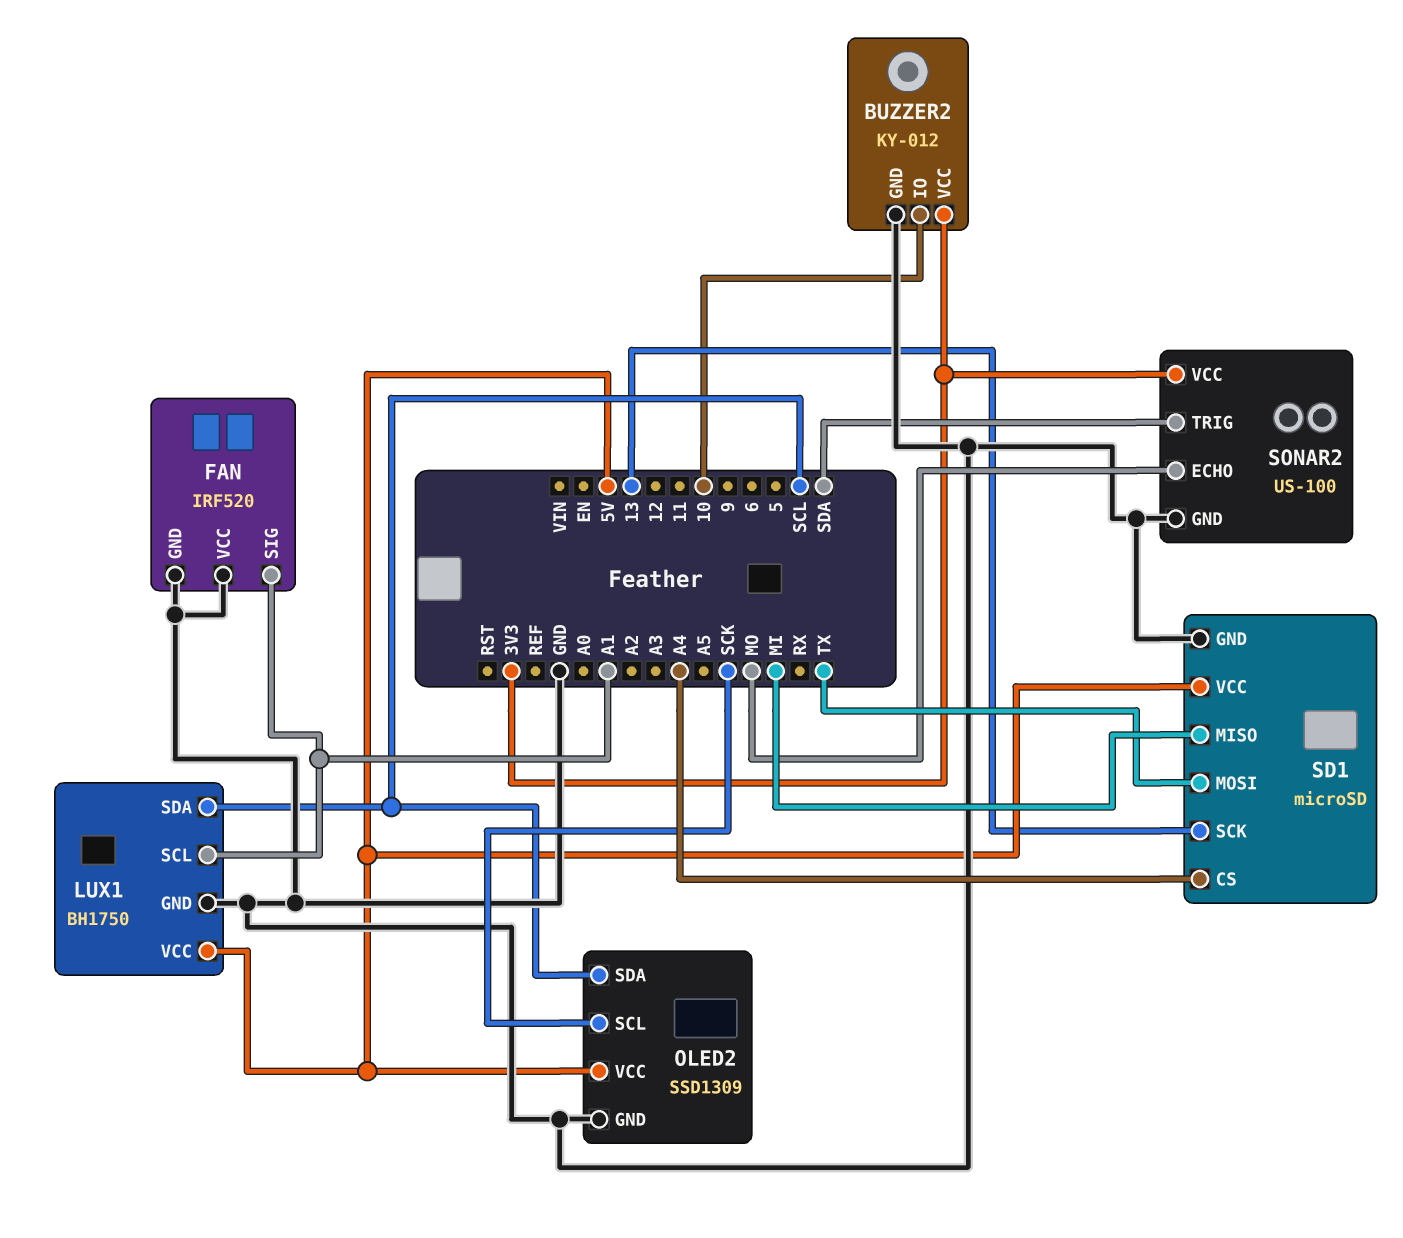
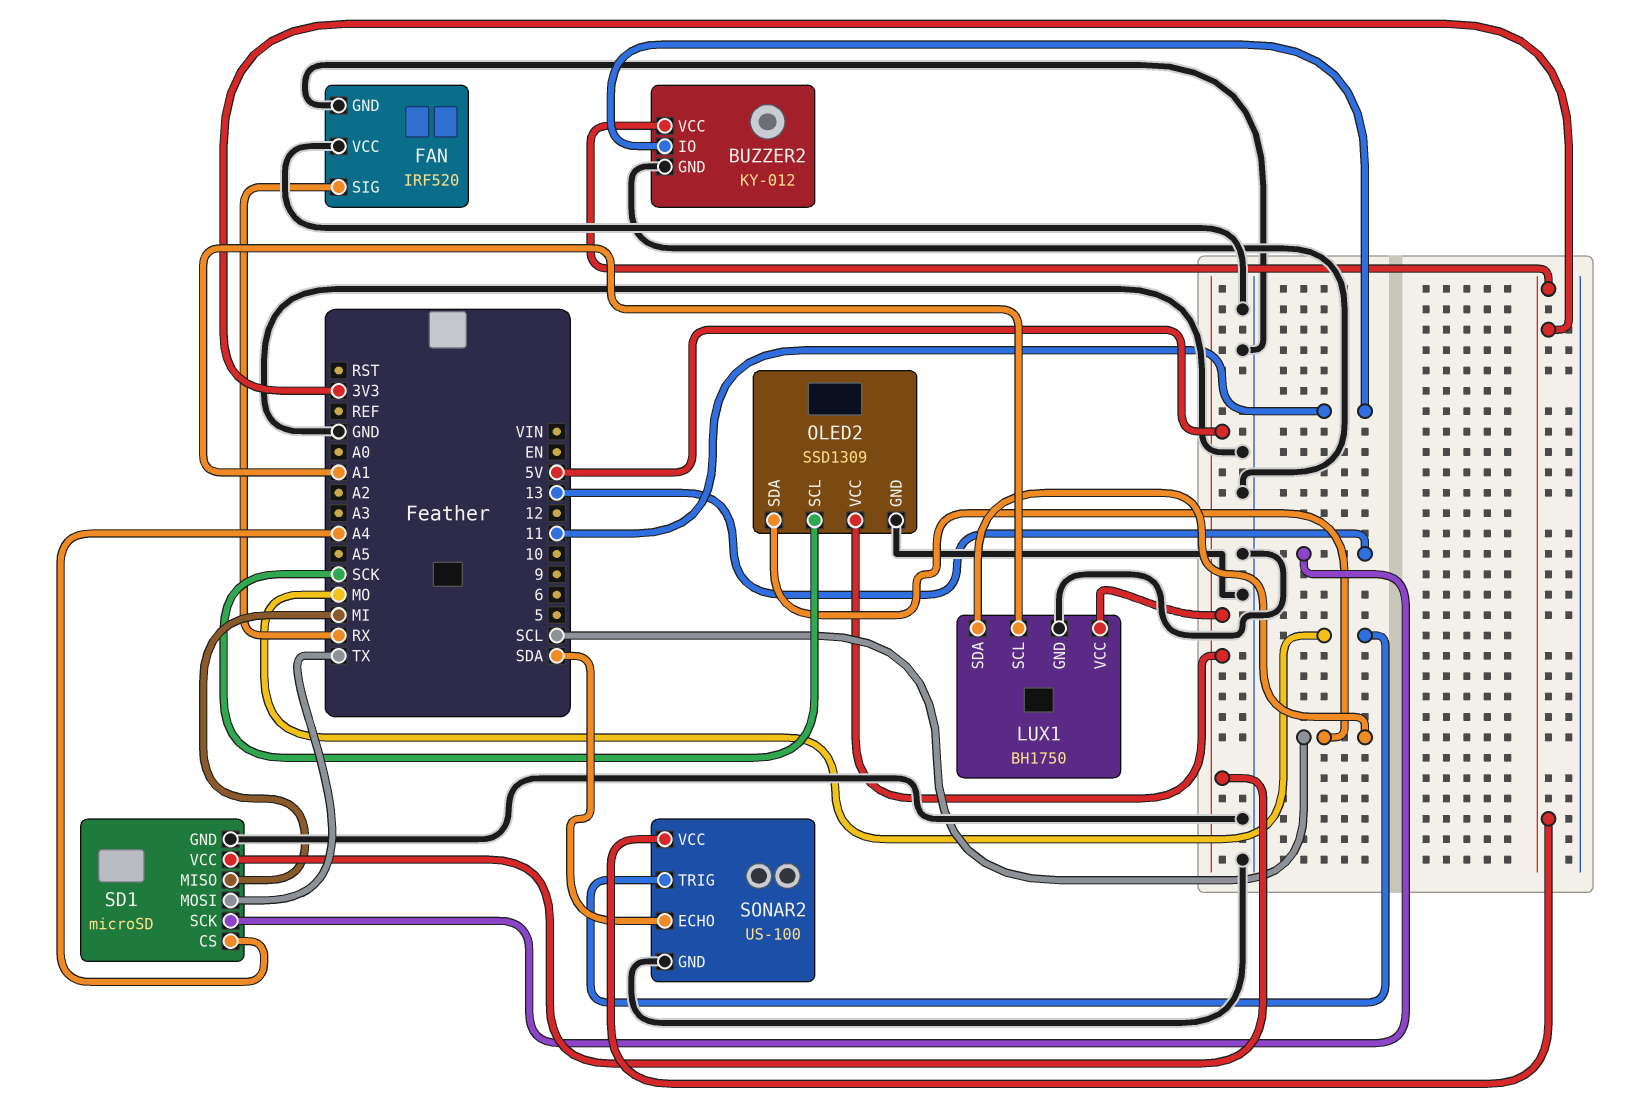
BUZZER2 pin IO: 10 -> 11
FAN pin SIG: A1 -> RX
SONAR2 pin ECHO: MO -> SDA
SONAR2 pin TRIG: SDA -> MO

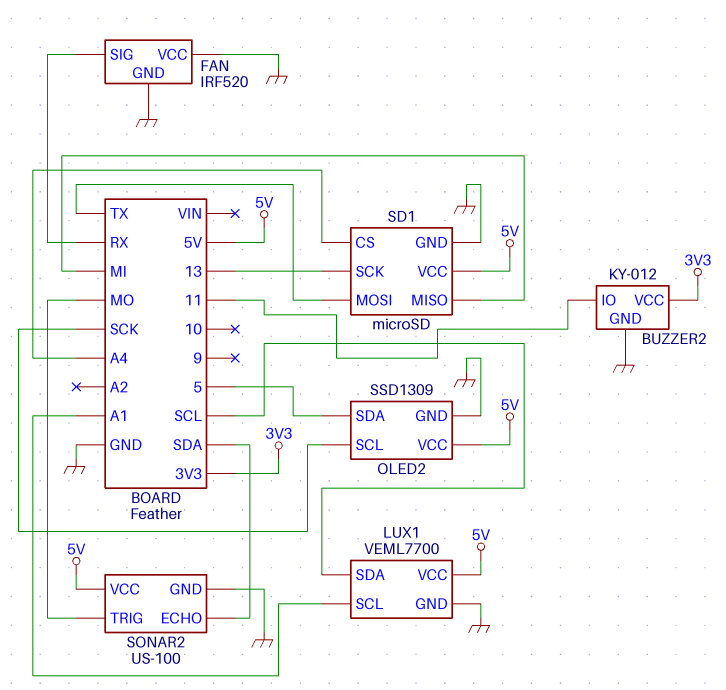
LUX1: BH1750 -> VEML7700
OLED2 pin SDA: SCL -> 5
SONAR2 pin VCC: 3V3 -> 5V

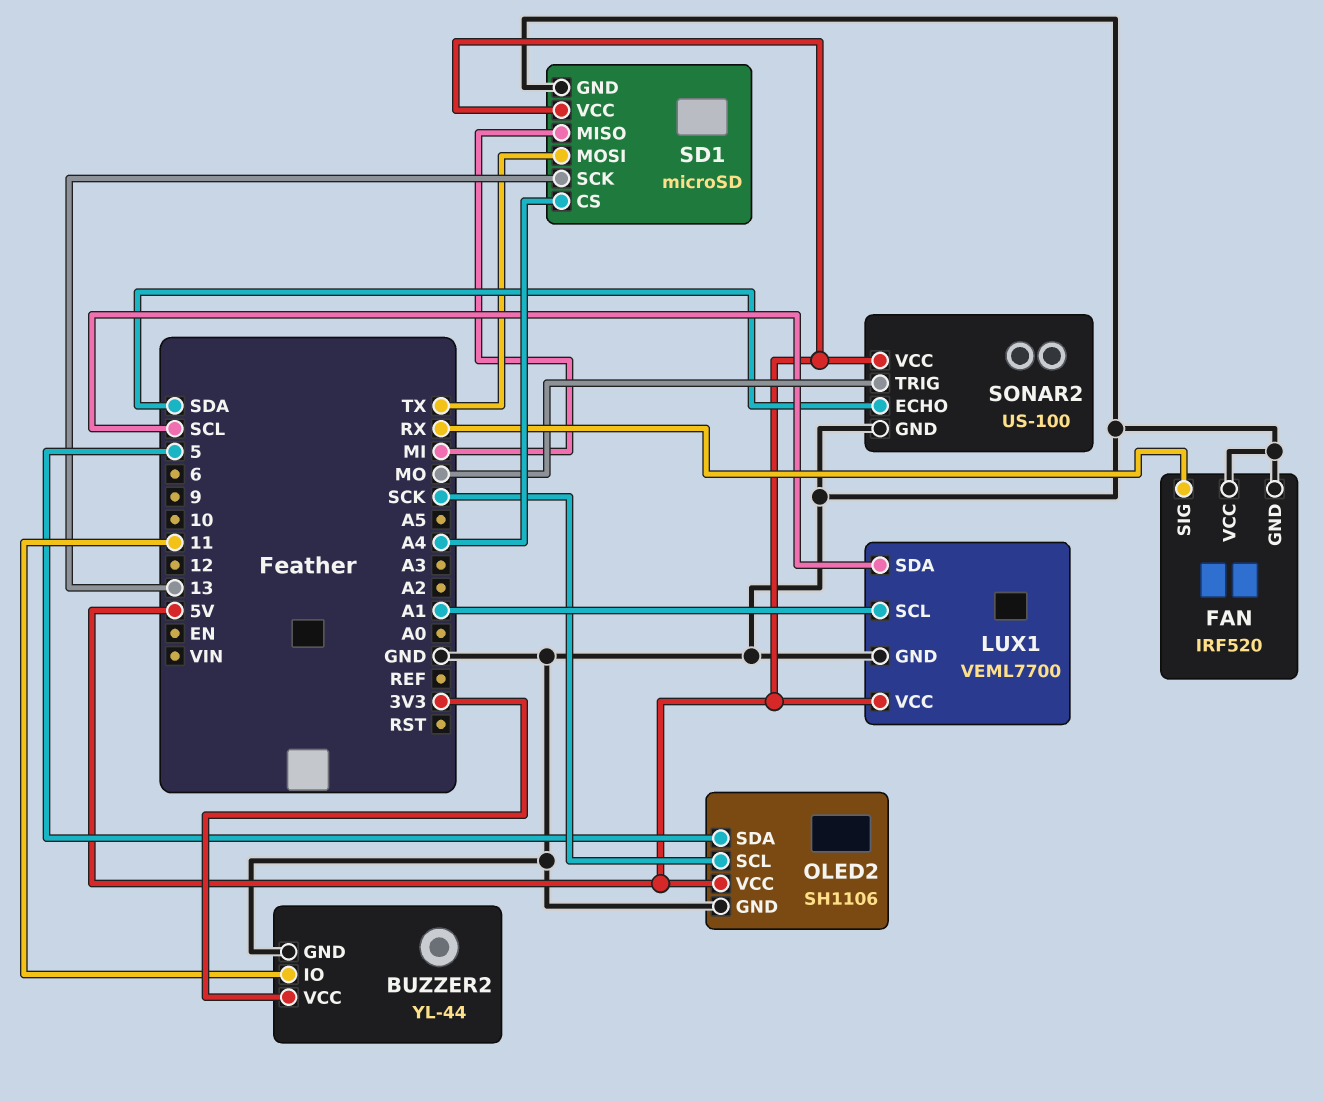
BUZZER2: KY-012 -> YL-44
OLED2: SSD1309 -> SH1106

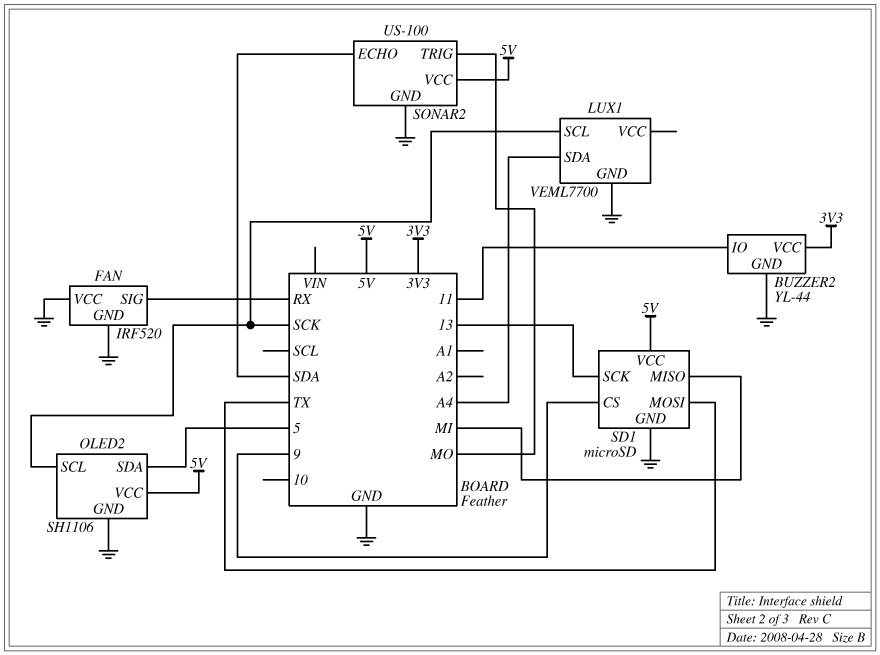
LUX1 pin SCL: A1 -> SCK
LUX1 pin SDA: SCL -> A4
LUX1 pin VCC: 5V -> none
SD1 pin CS: A4 -> 9

